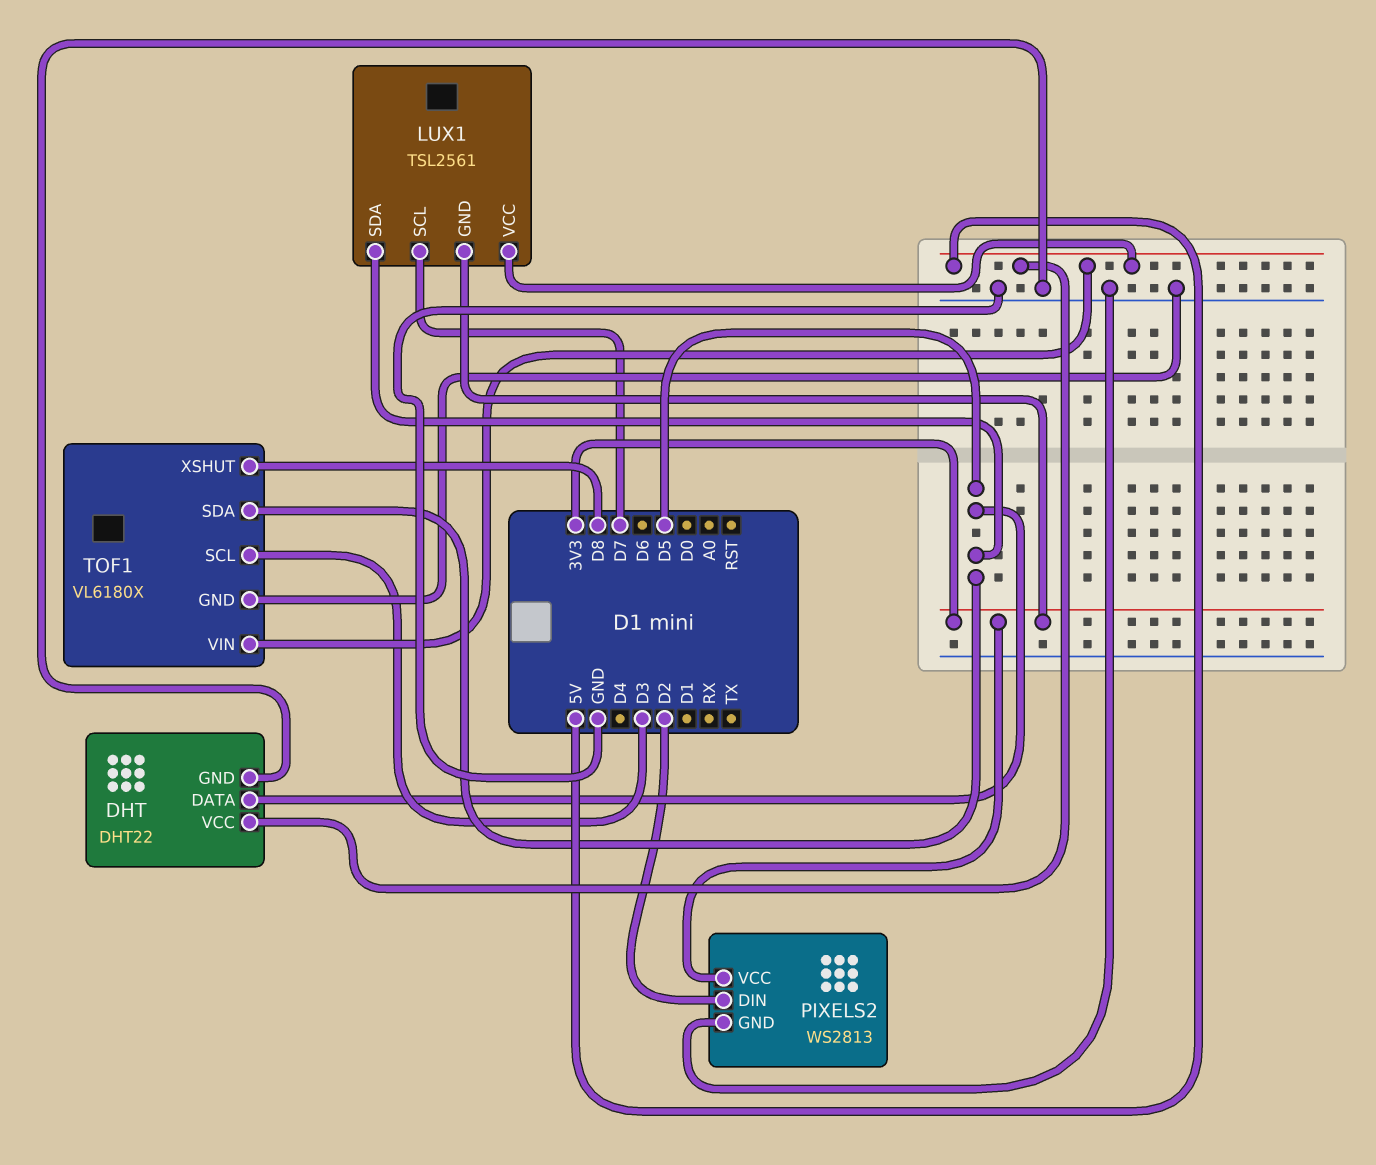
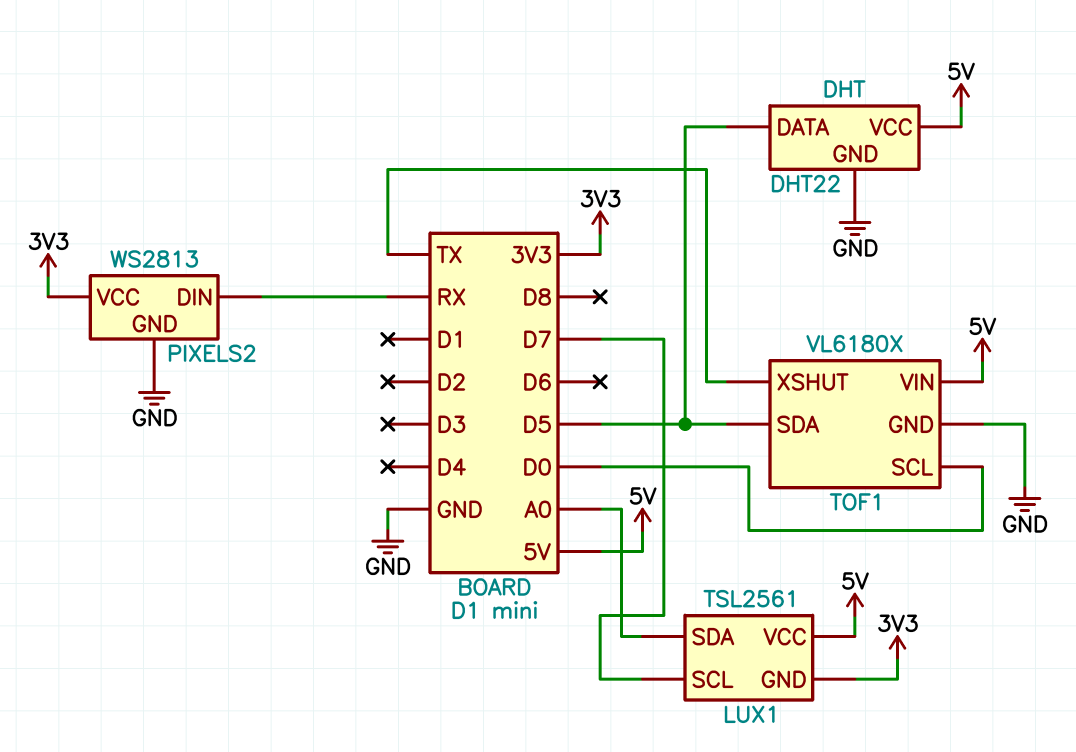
LUX1 pin SDA: D5 -> A0
PIXELS2 pin DIN: D2 -> RX
TOF1 pin SCL: D3 -> D0
TOF1 pin XSHUT: D8 -> TX

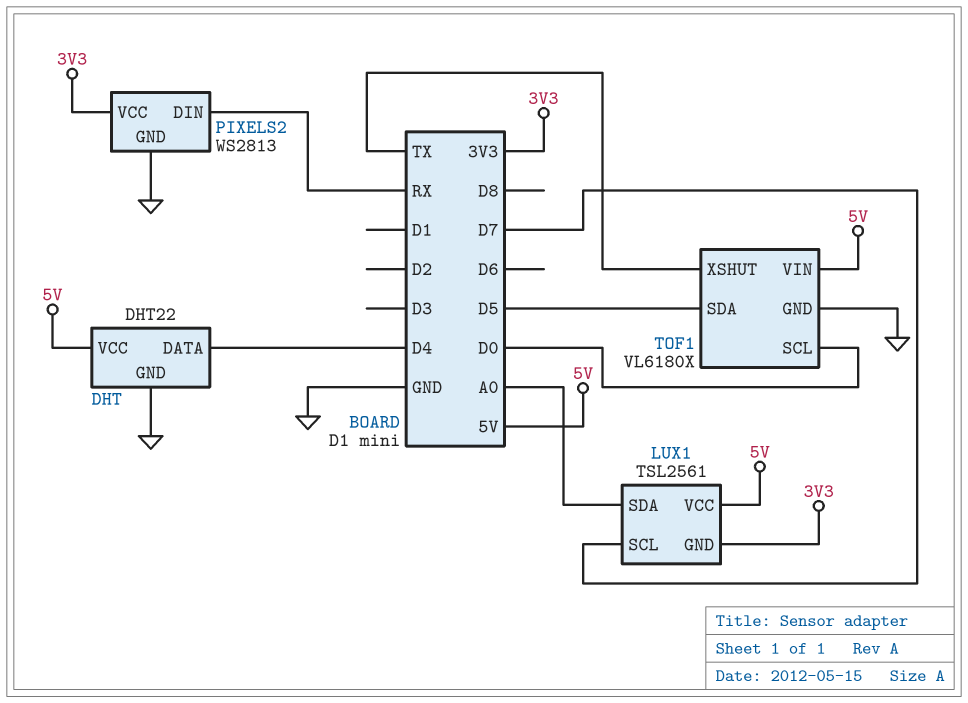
DHT pin DATA: D5 -> D4

